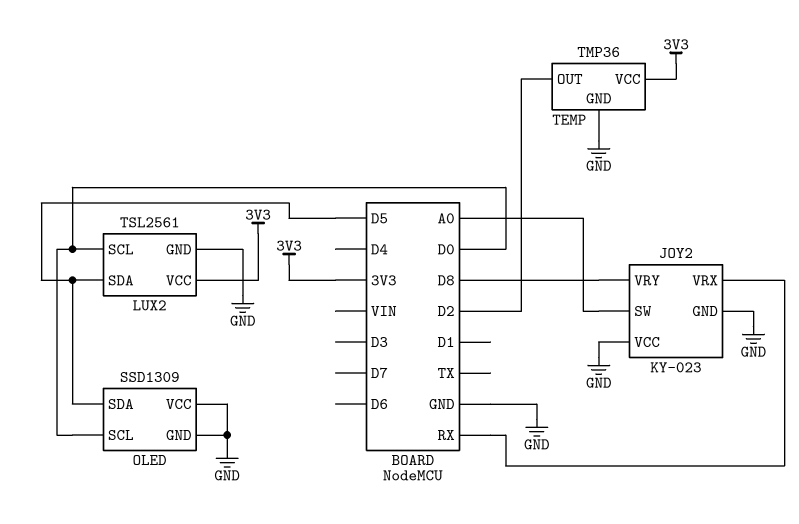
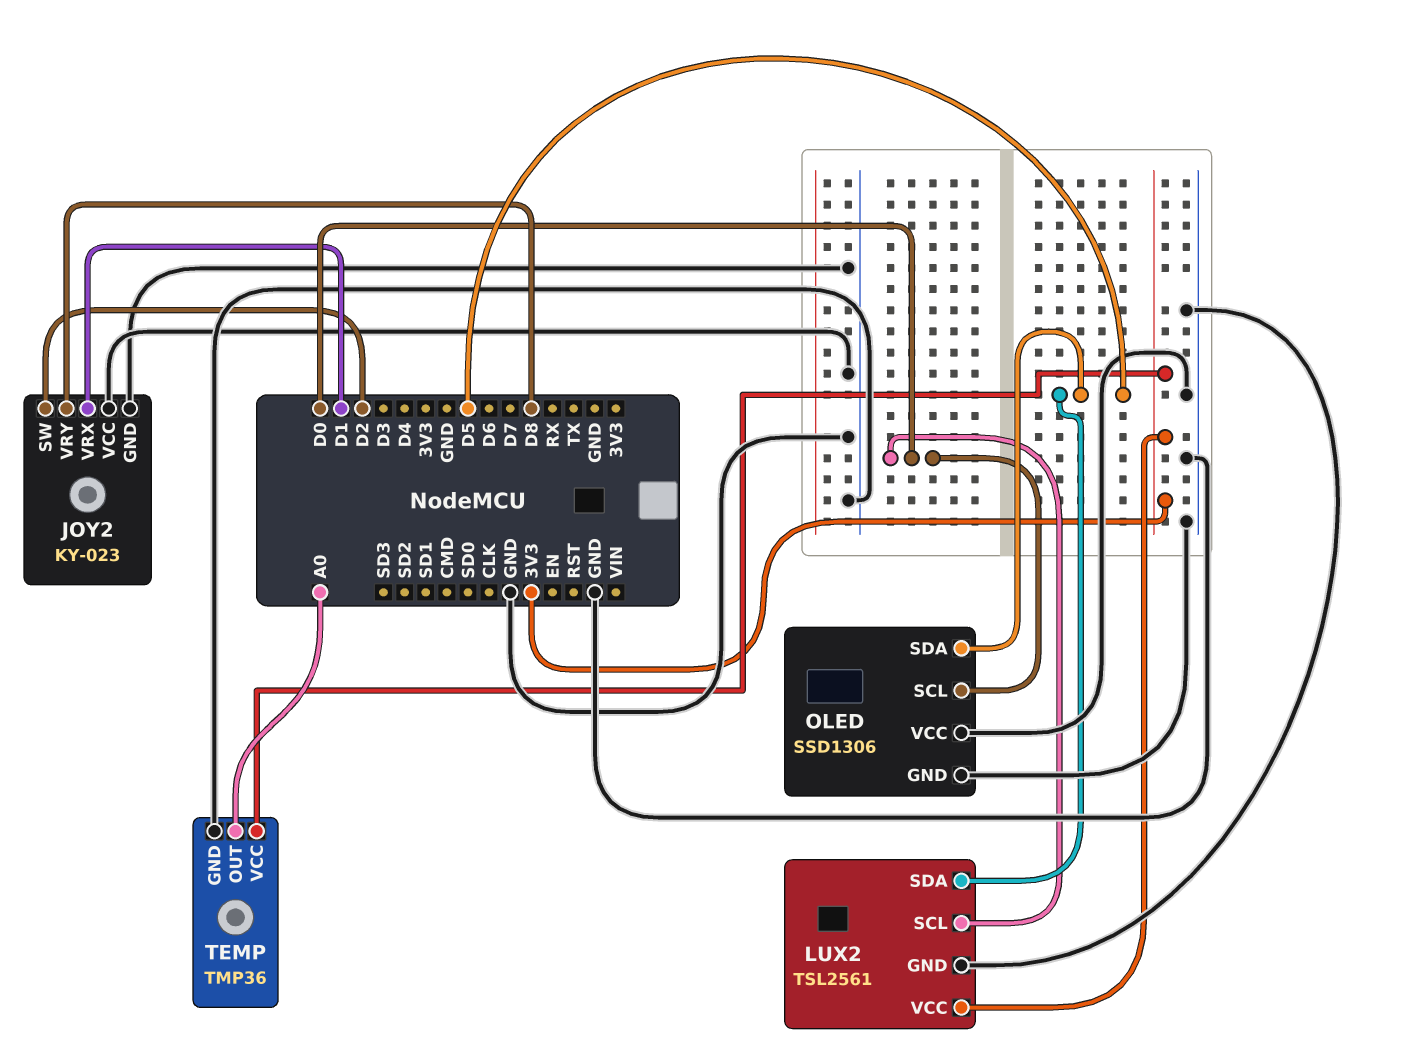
JOY2 pin SW: A0 -> D2
JOY2 pin VRX: RX -> D1
OLED: SSD1309 -> SSD1306
TEMP pin OUT: D2 -> A0

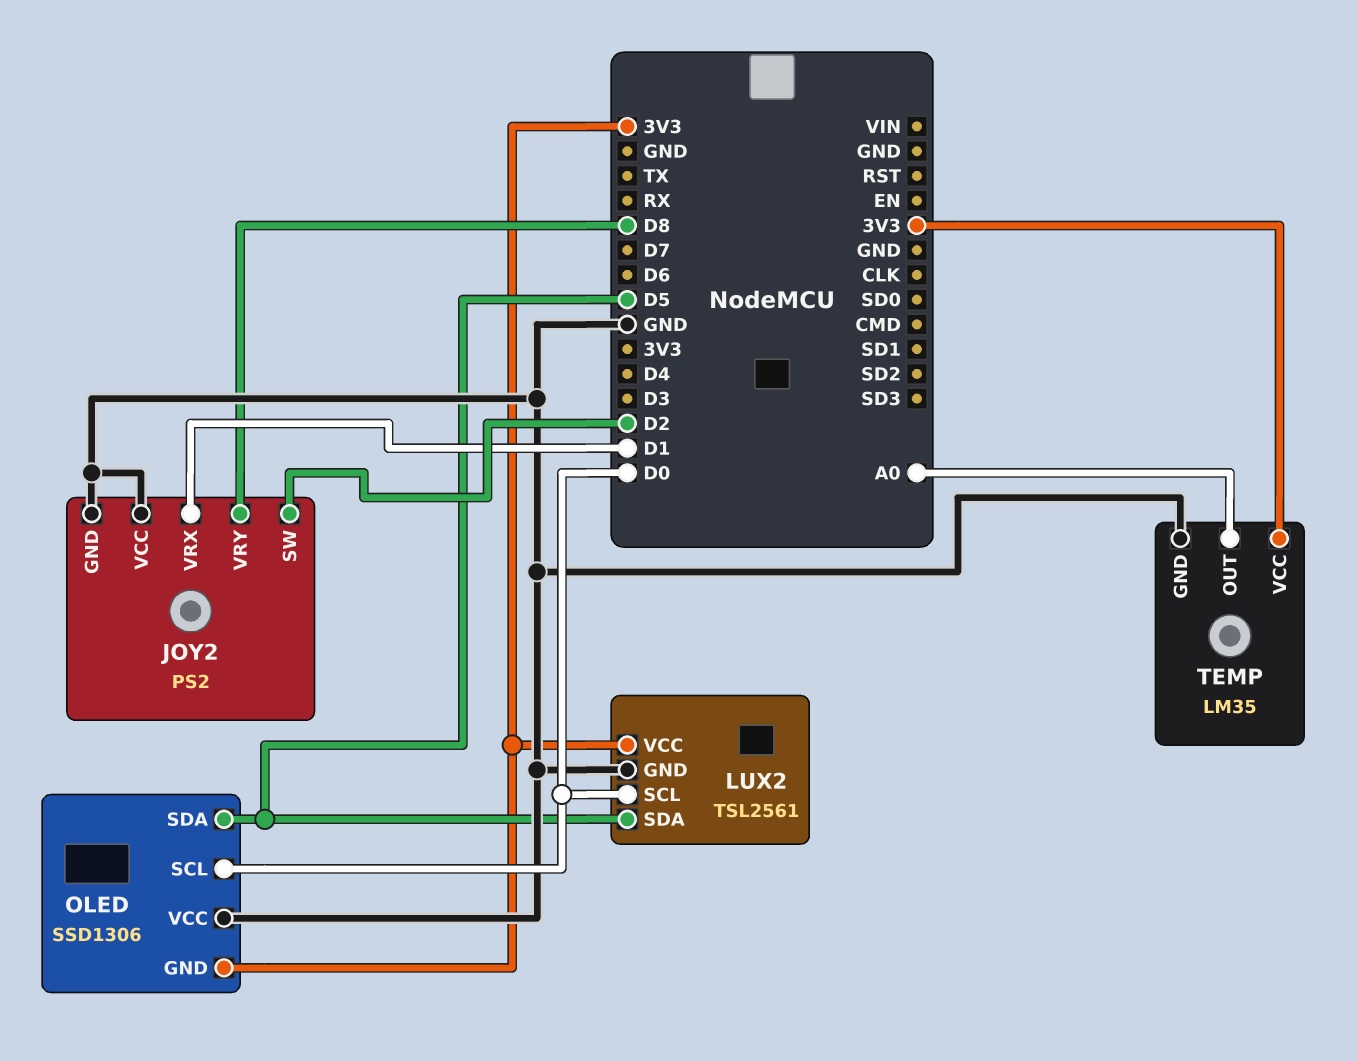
JOY2: KY-023 -> PS2
OLED pin GND: GND -> 3V3
TEMP: TMP36 -> LM35

